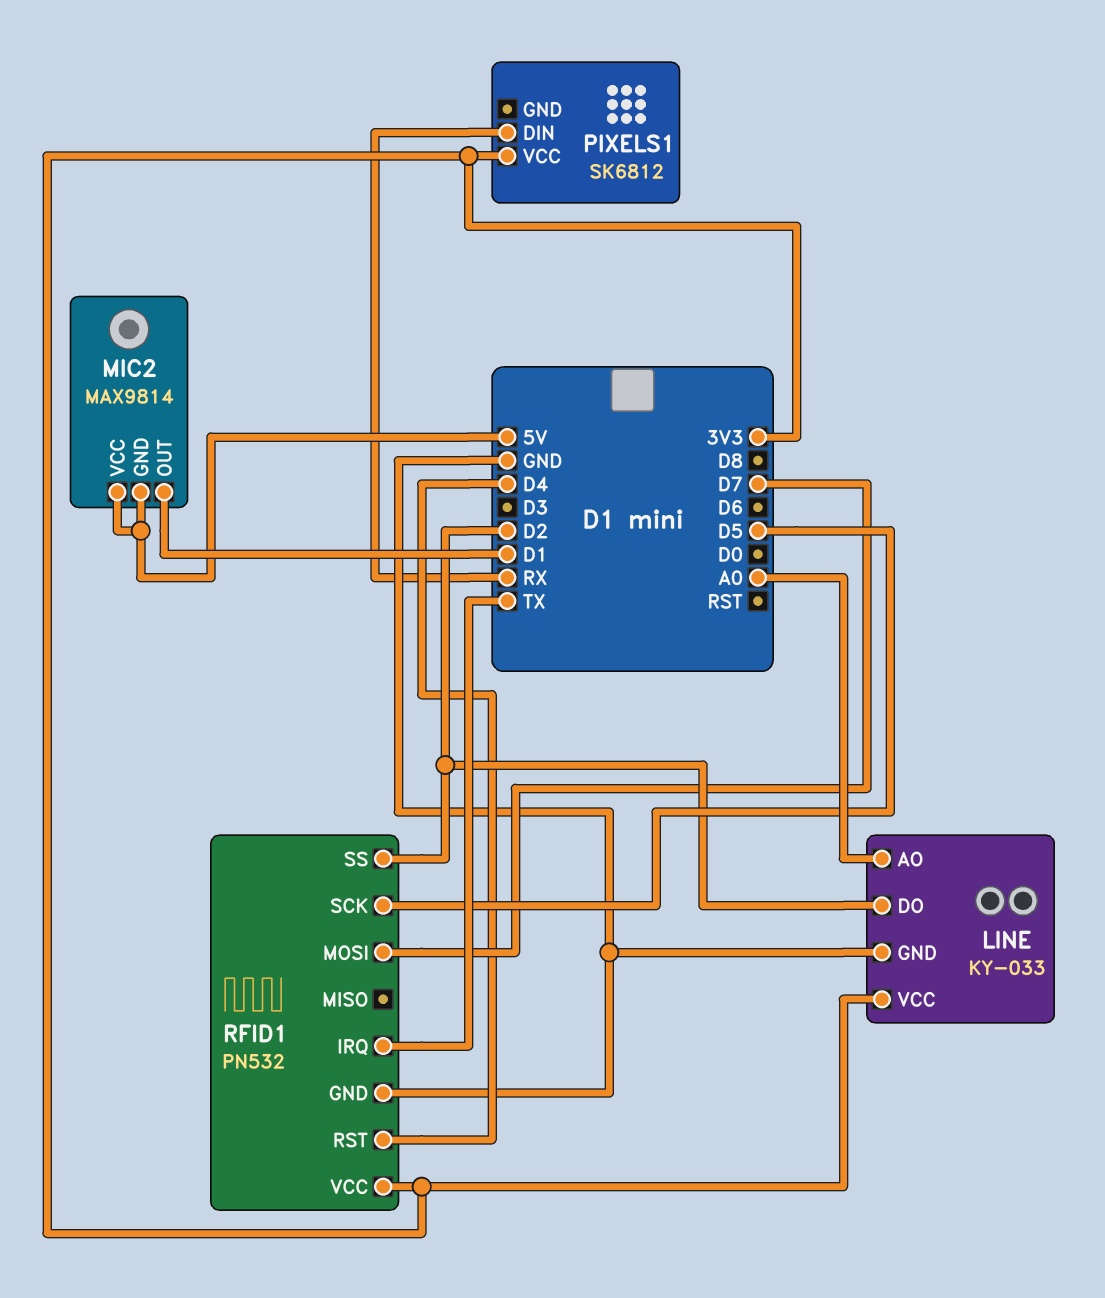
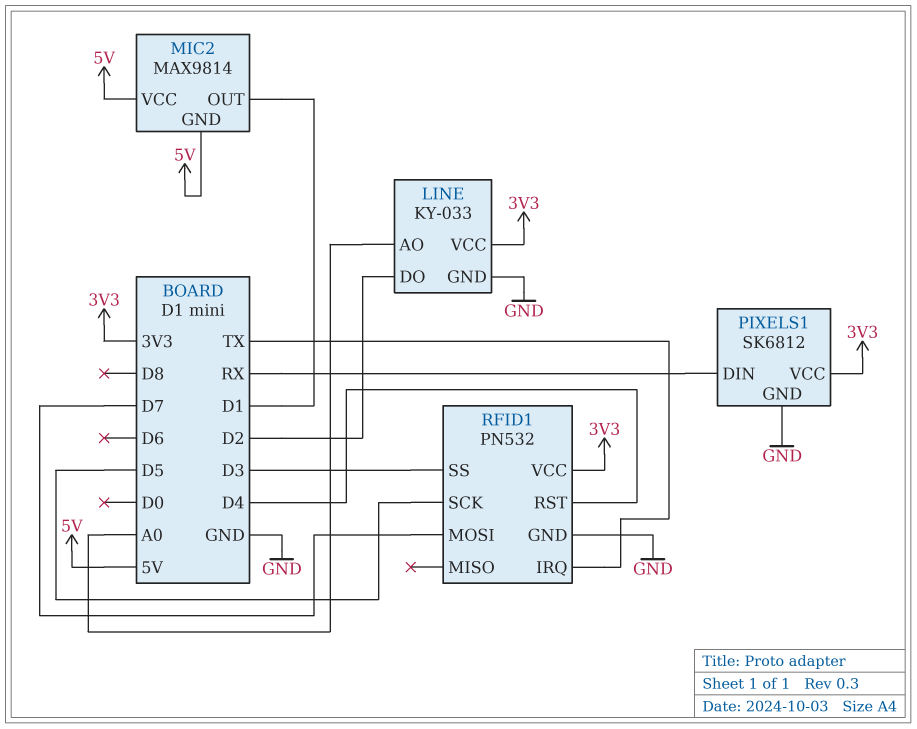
PIXELS1 pin GND: none -> GND
RFID1 pin SS: D2 -> D3

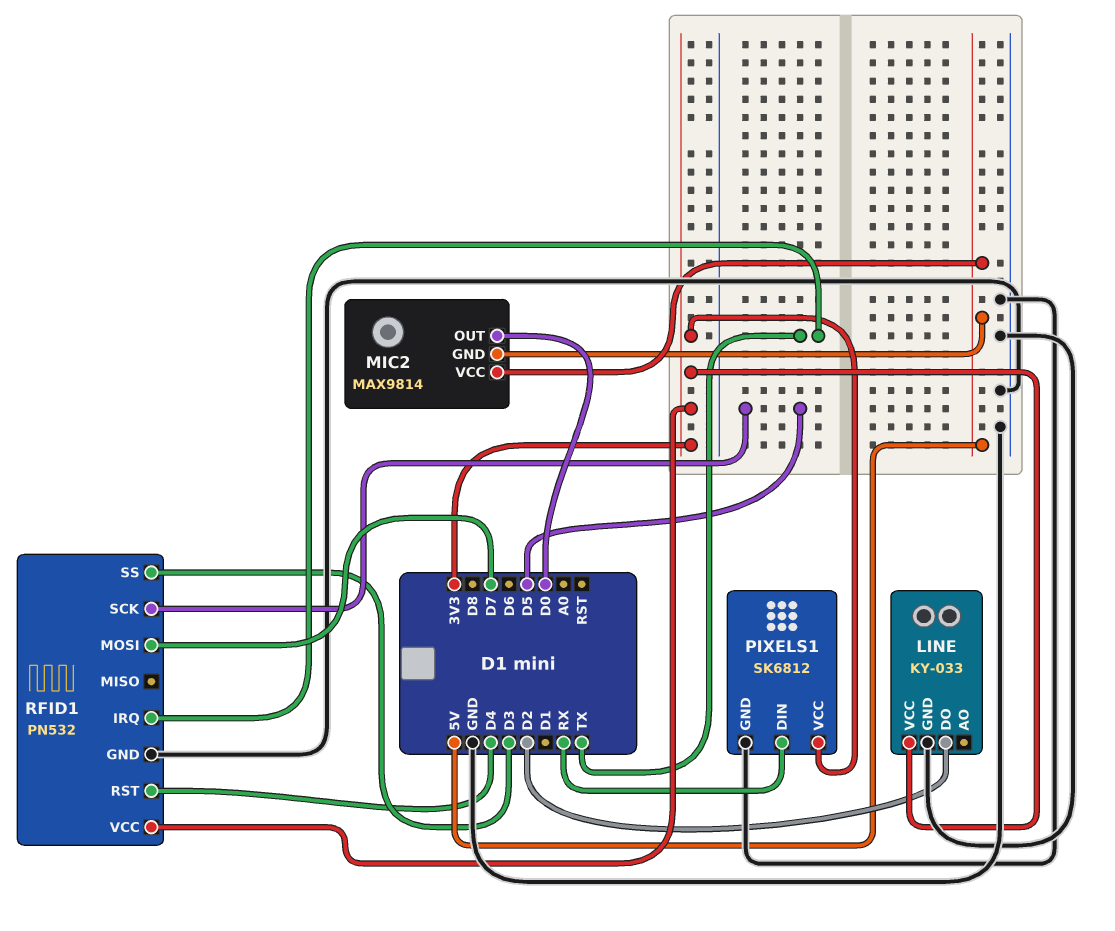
LINE pin AO: A0 -> none
MIC2 pin OUT: D1 -> D0

